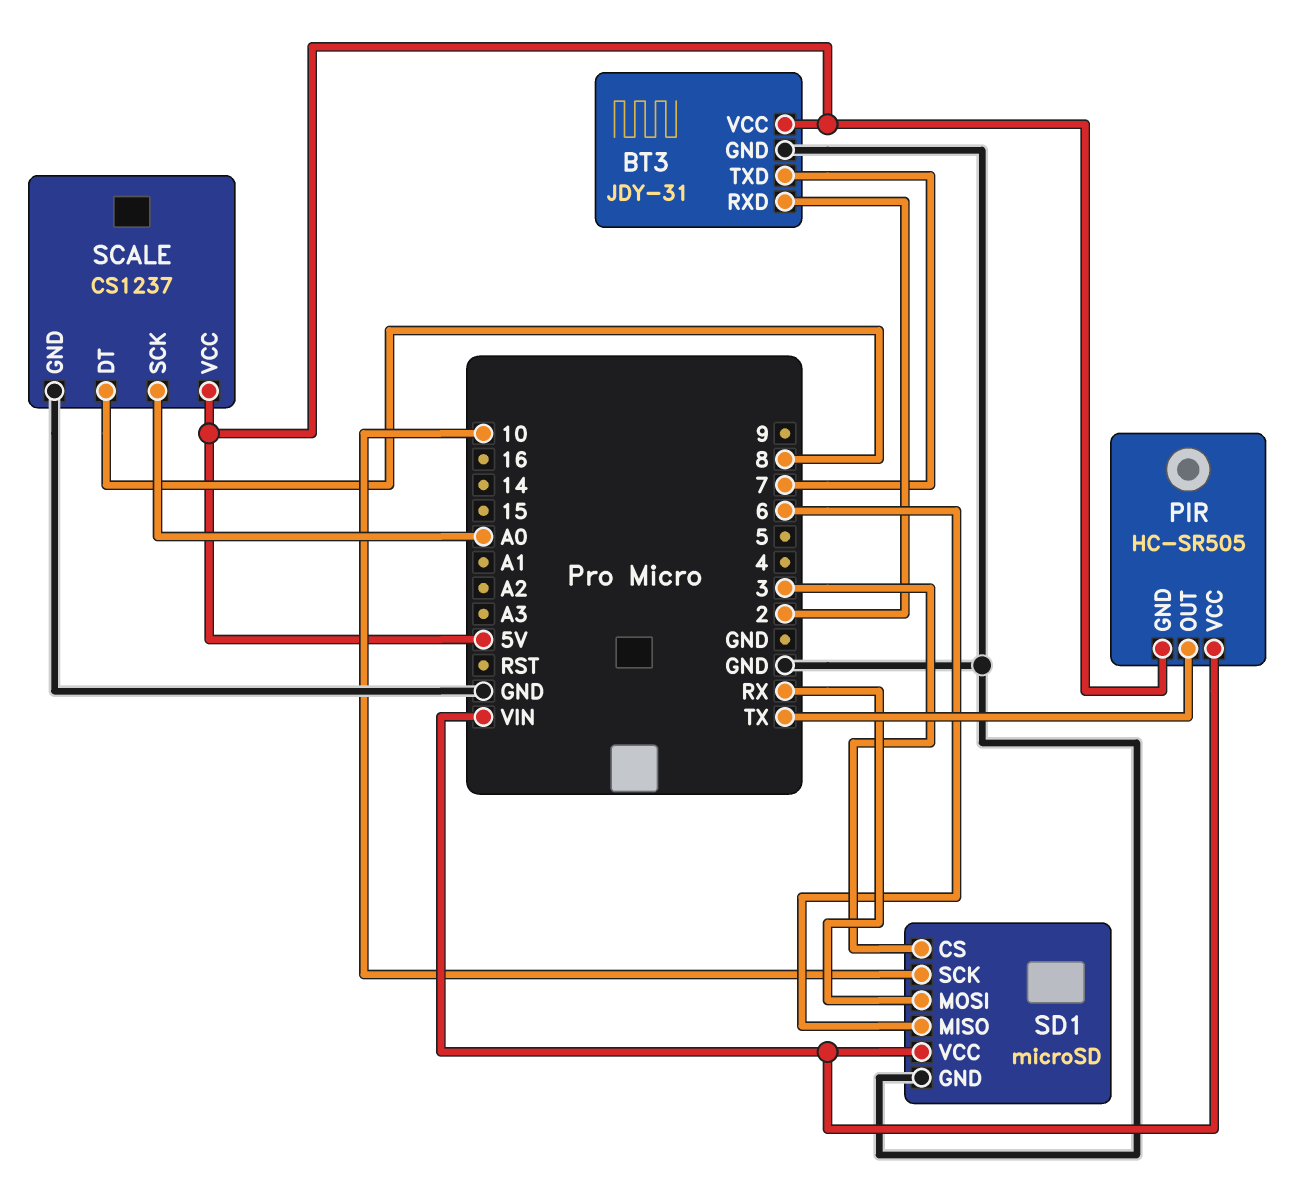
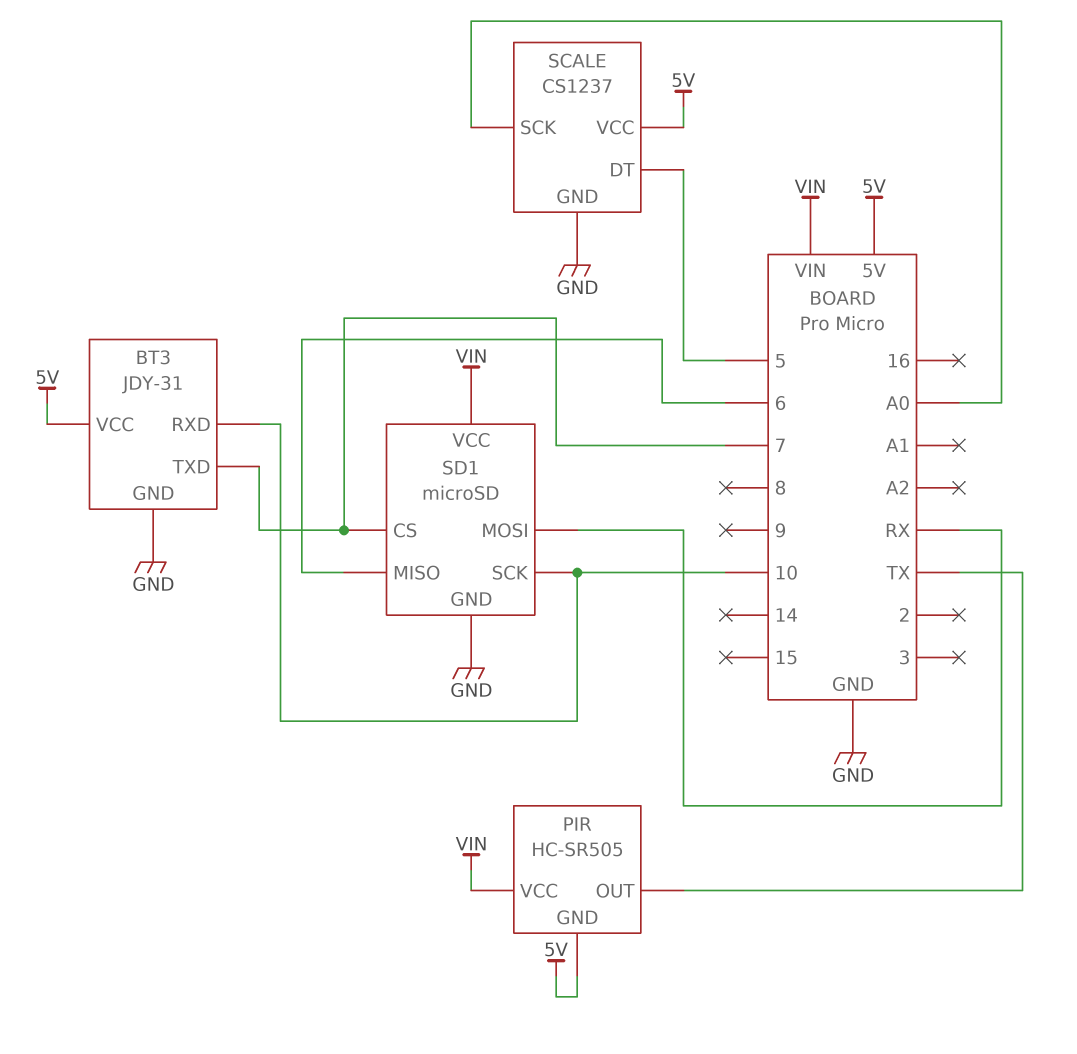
BT3 pin RXD: 2 -> 10
SCALE pin DT: 8 -> 5
SD1 pin CS: 3 -> 7

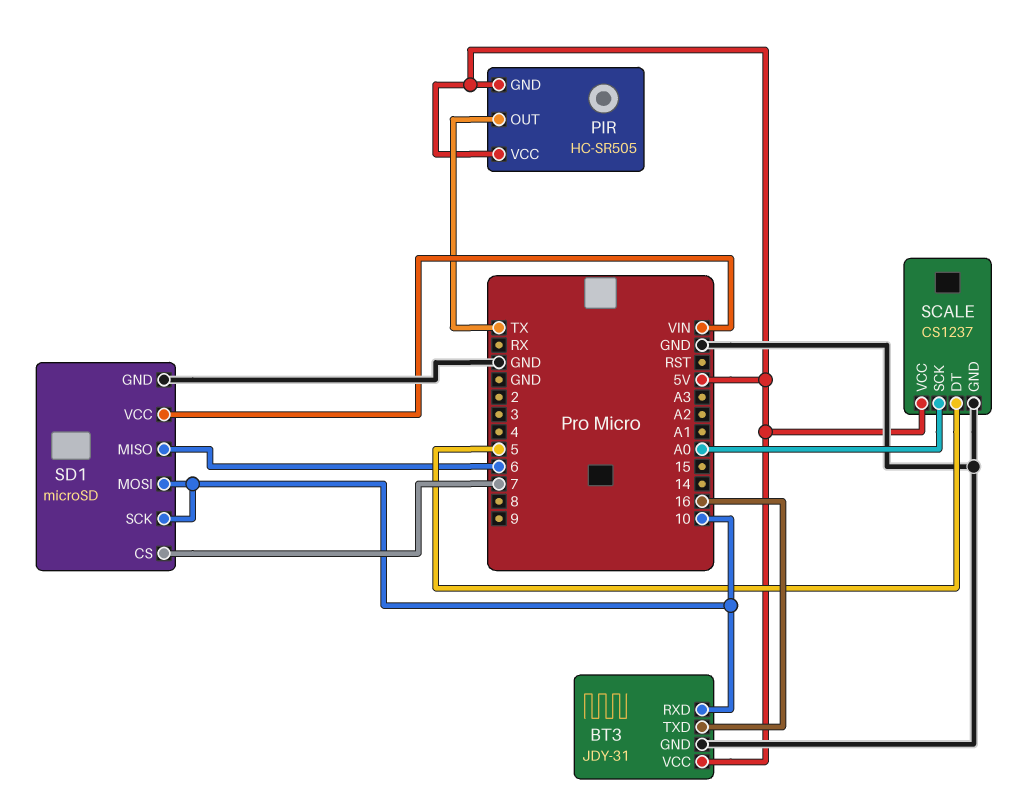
BT3 pin TXD: 7 -> 16
PIR pin VCC: VIN -> 5V
SD1 pin MOSI: RX -> 10

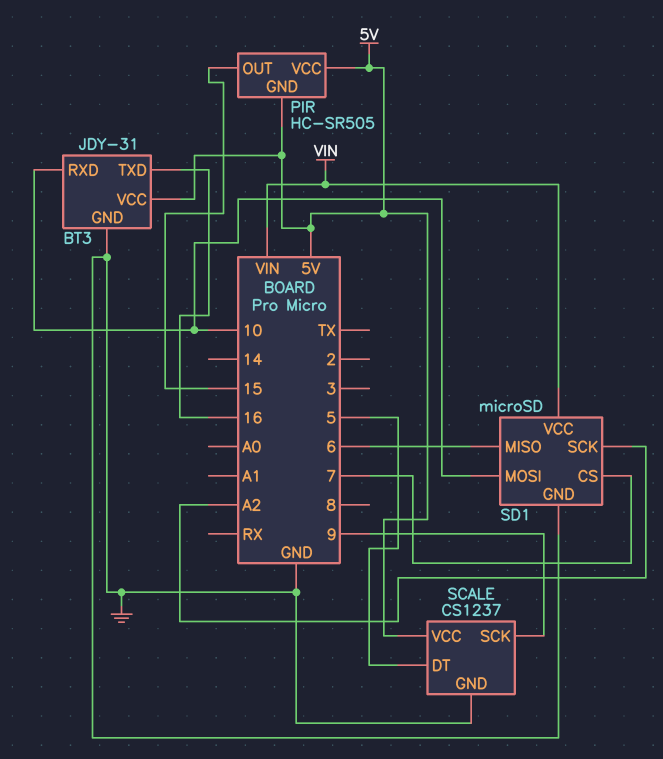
PIR pin OUT: TX -> 15
SCALE pin SCK: A0 -> 9
SD1 pin SCK: 10 -> A2

